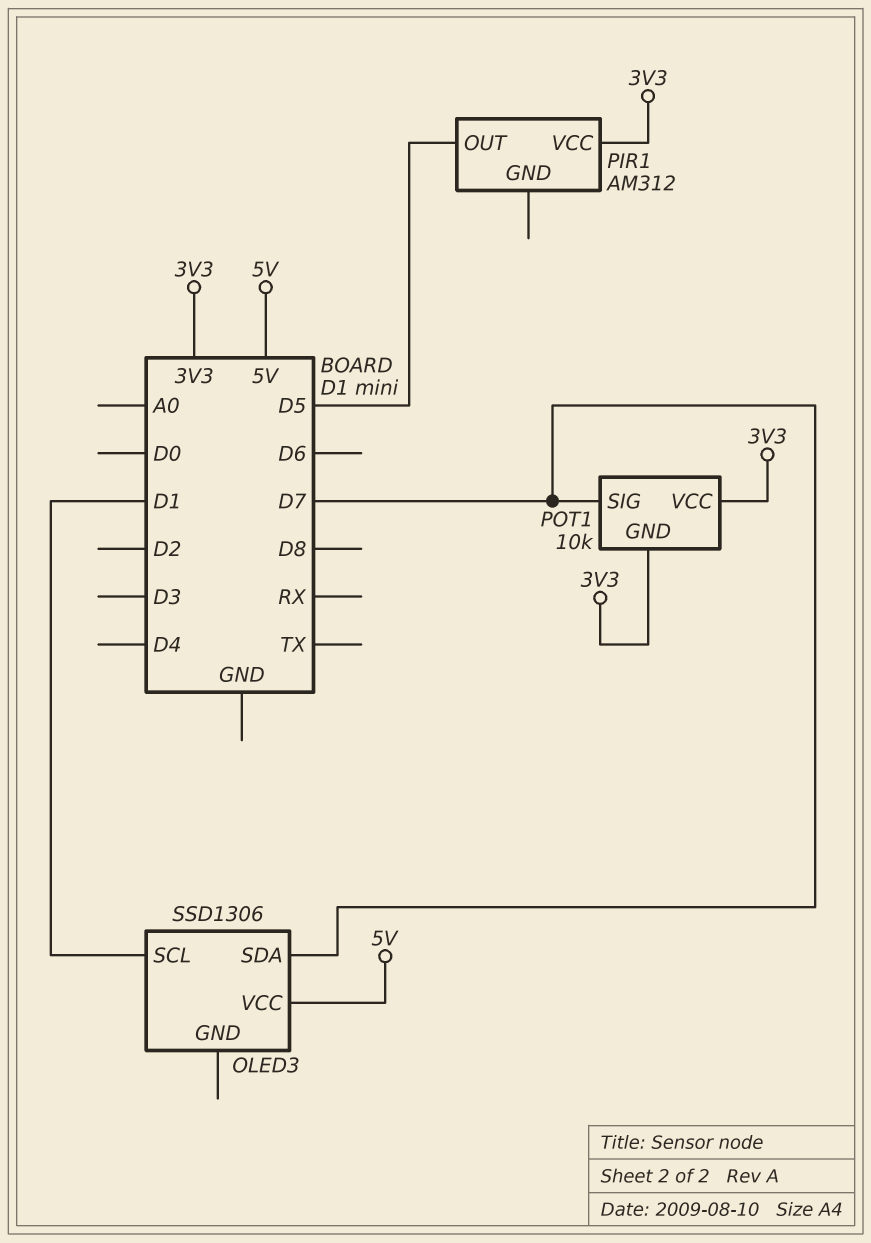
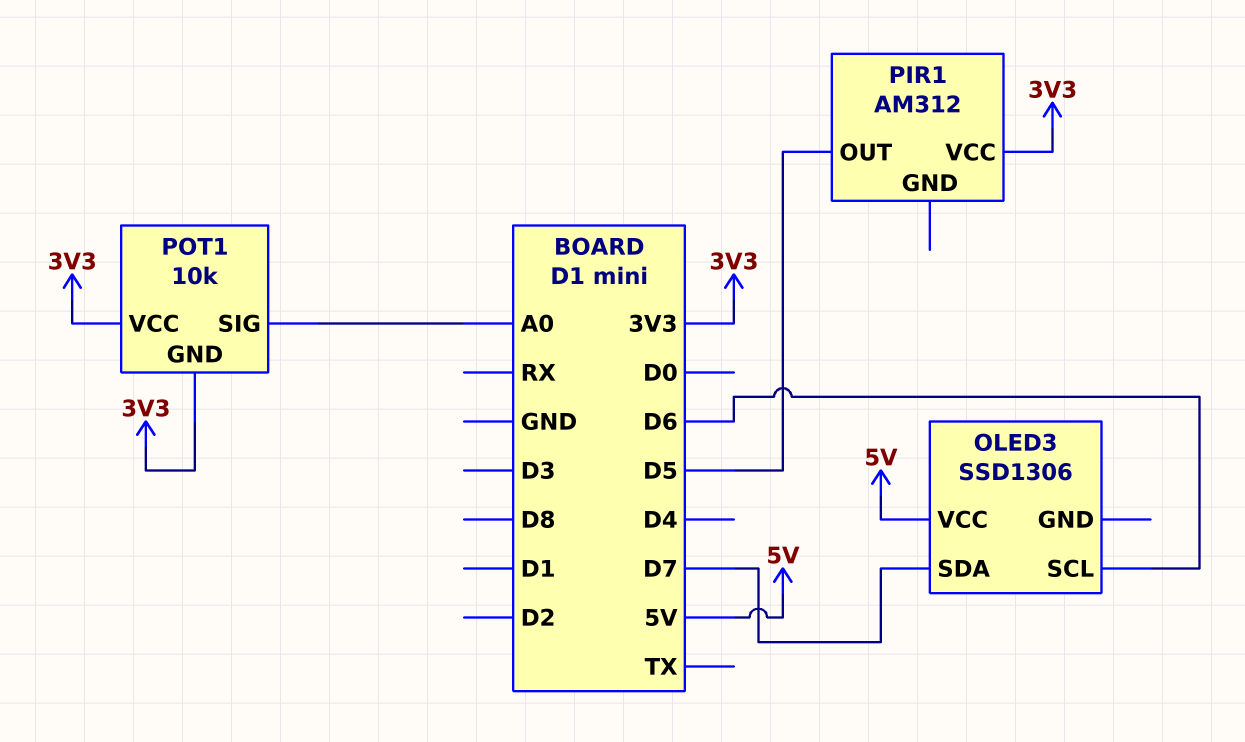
OLED3 pin SCL: D1 -> D6
POT1 pin SIG: D7 -> A0

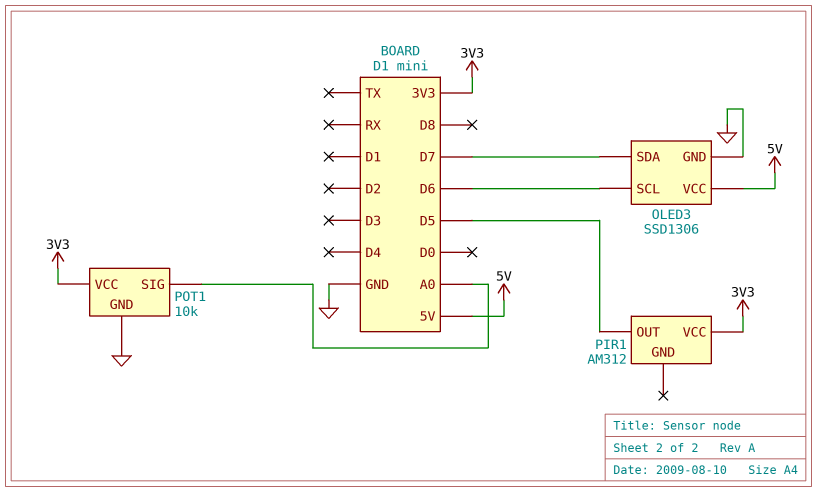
OLED3 pin GND: none -> GND
POT1 pin GND: 3V3 -> GND

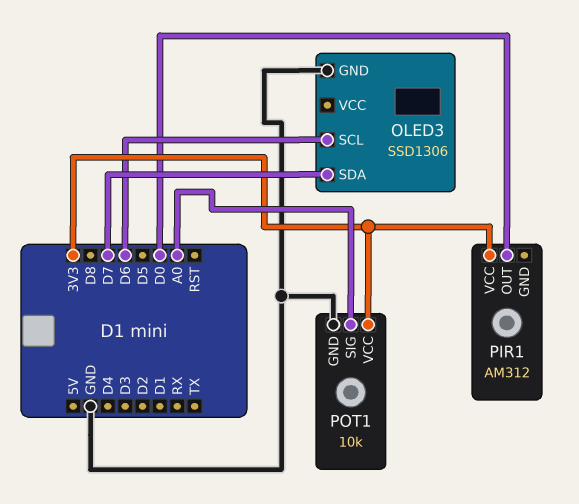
OLED3 pin VCC: 5V -> none
PIR1 pin OUT: D5 -> D0

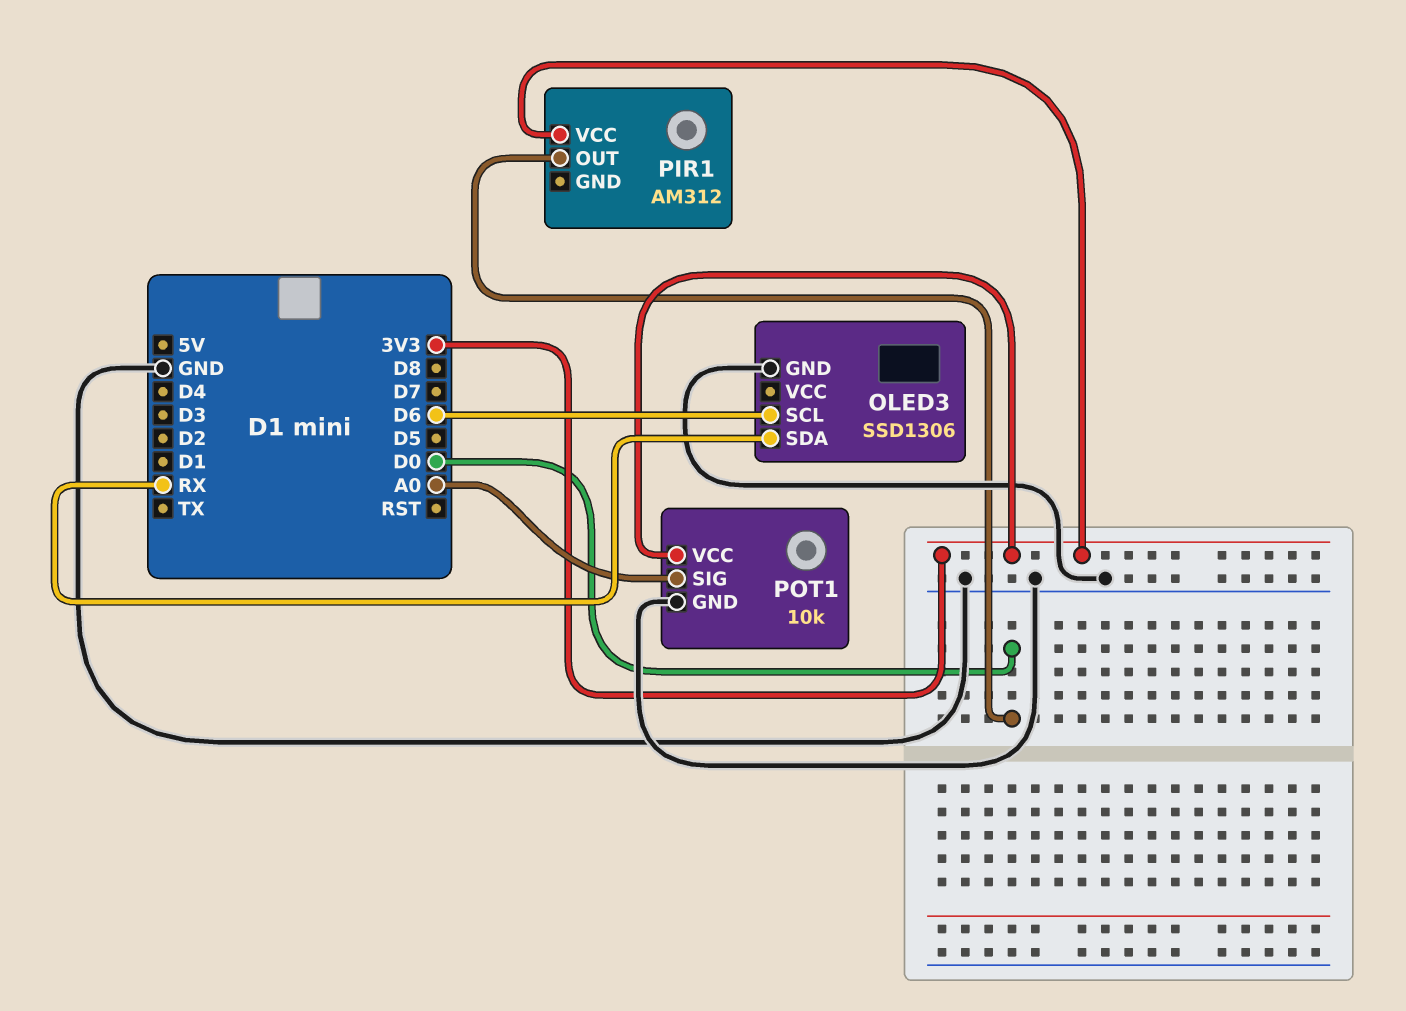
OLED3 pin SDA: D7 -> RX

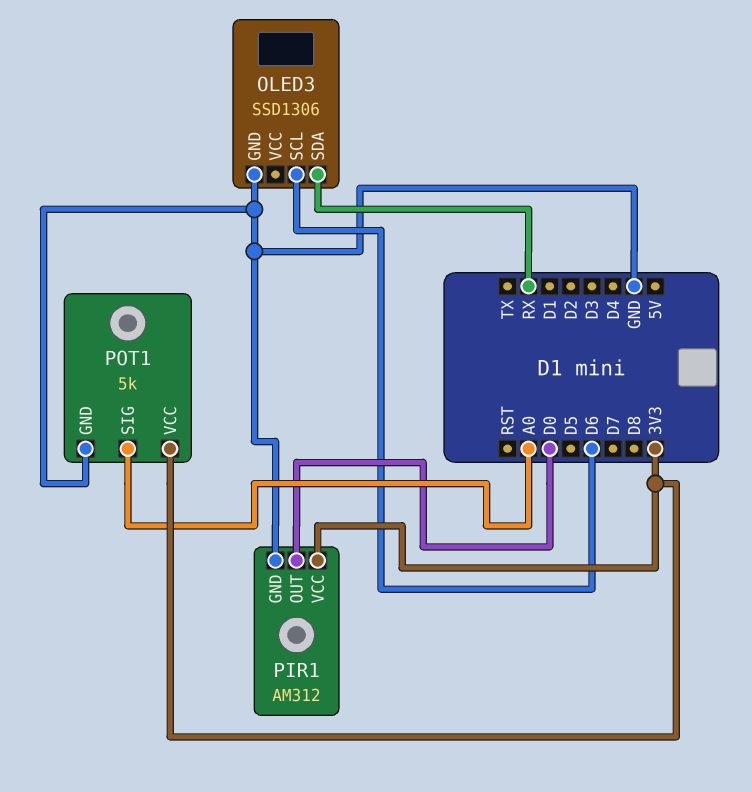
PIR1 pin GND: none -> GND
POT1: 10k -> 5k

